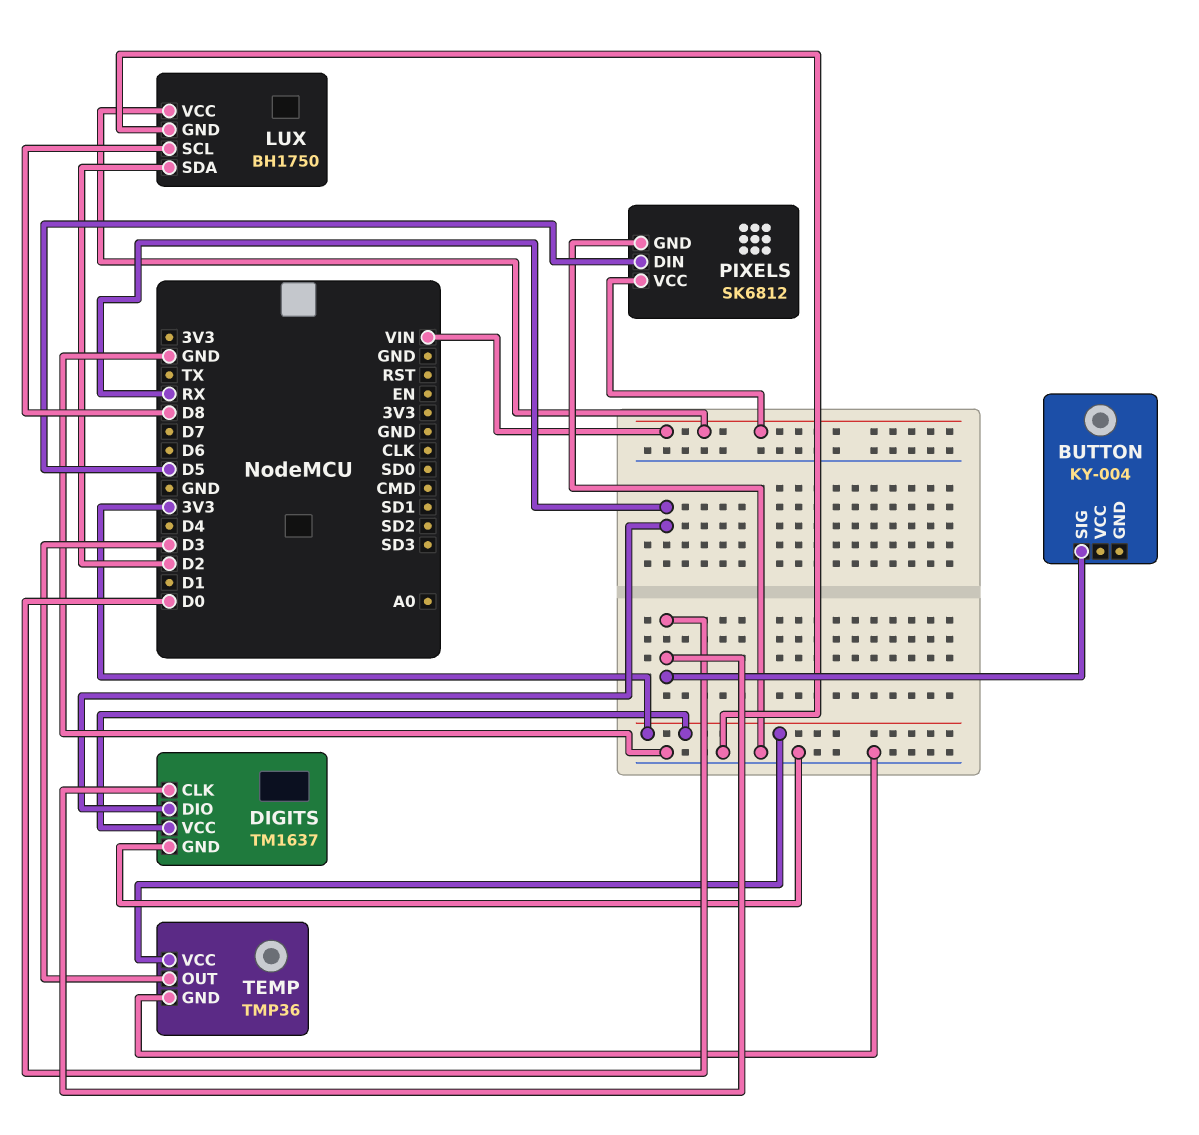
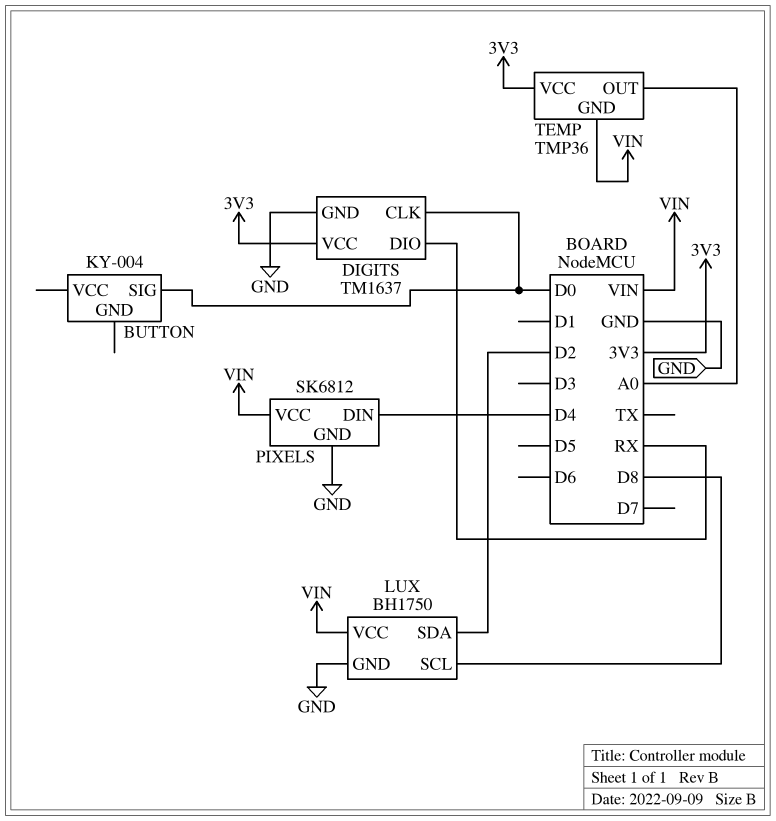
PIXELS pin DIN: D5 -> D4
TEMP pin GND: GND -> VIN
TEMP pin OUT: D3 -> A0

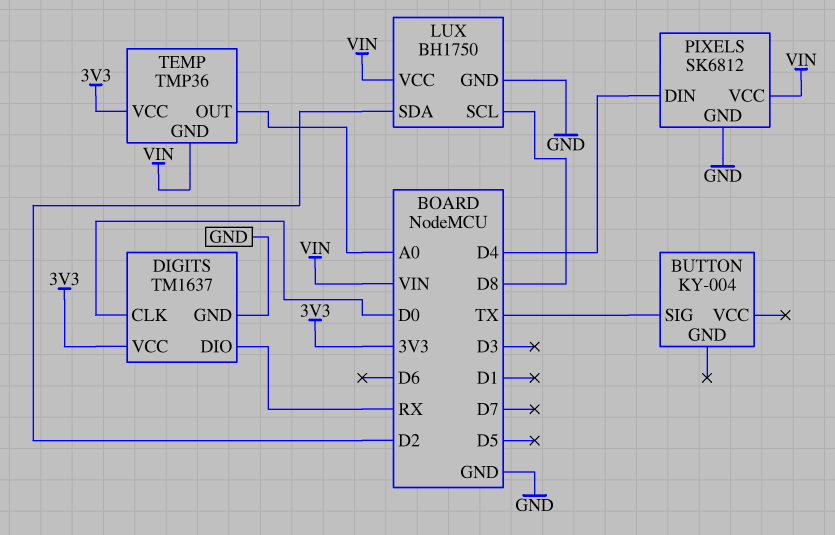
BUTTON pin SIG: D0 -> TX

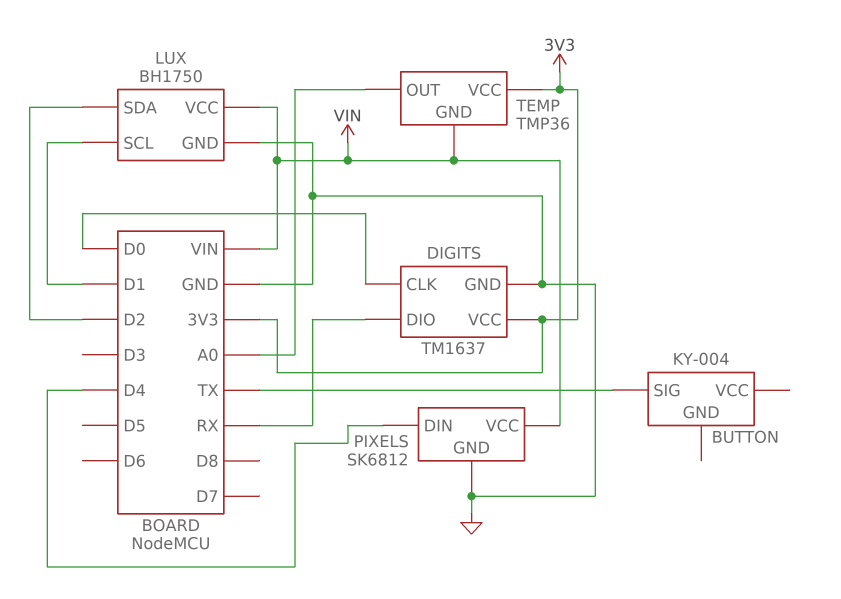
LUX pin SCL: D8 -> D1

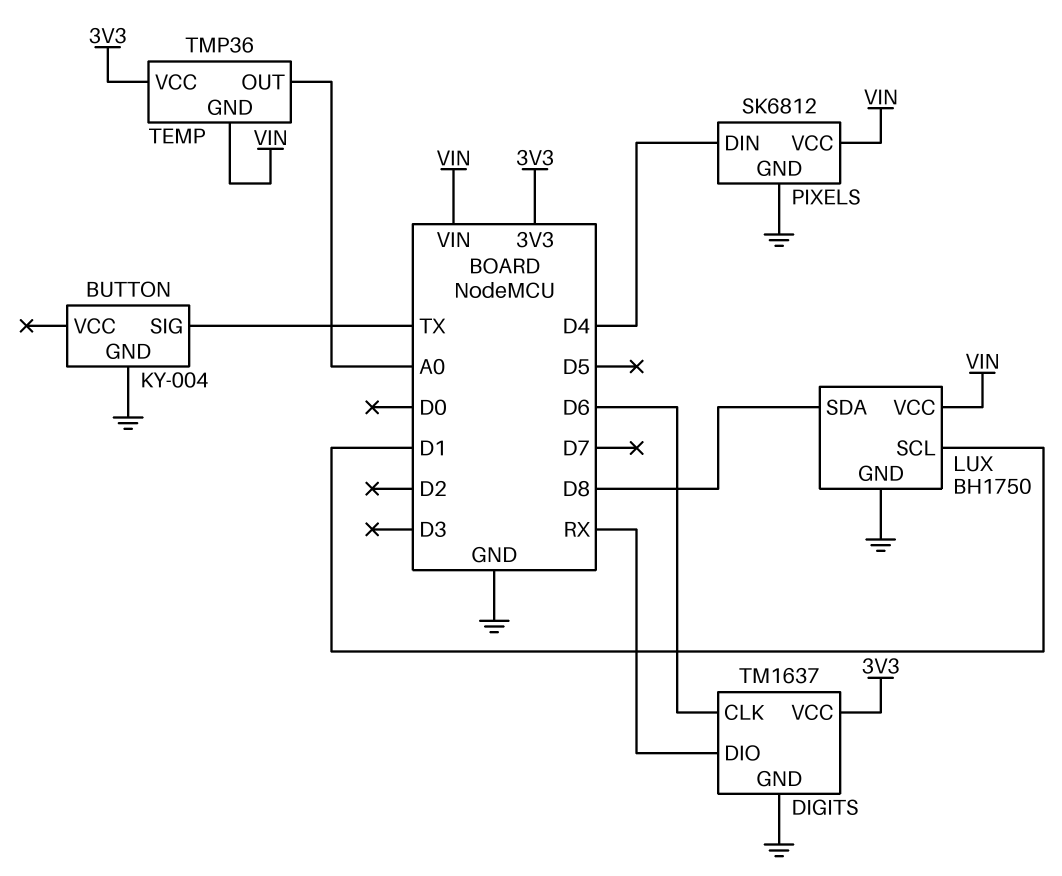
BUTTON pin GND: none -> GND
DIGITS pin CLK: D0 -> D6
LUX pin SDA: D2 -> D8

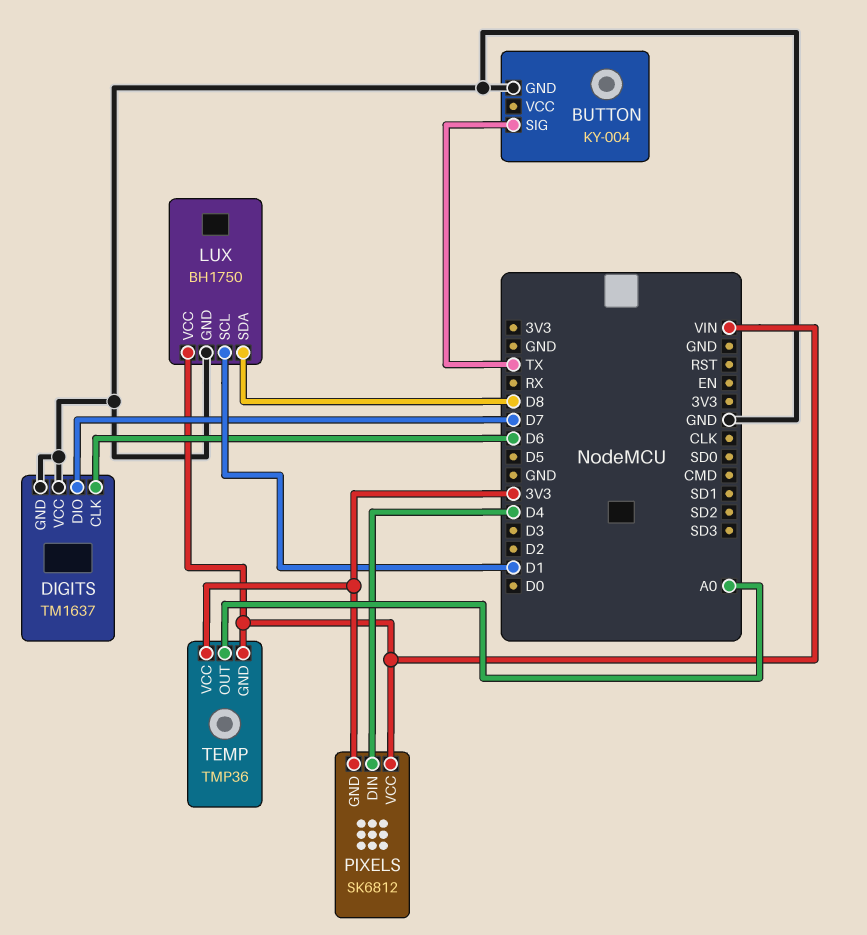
DIGITS pin DIO: RX -> D7
DIGITS pin VCC: 3V3 -> GND
PIXELS pin GND: GND -> 3V3

